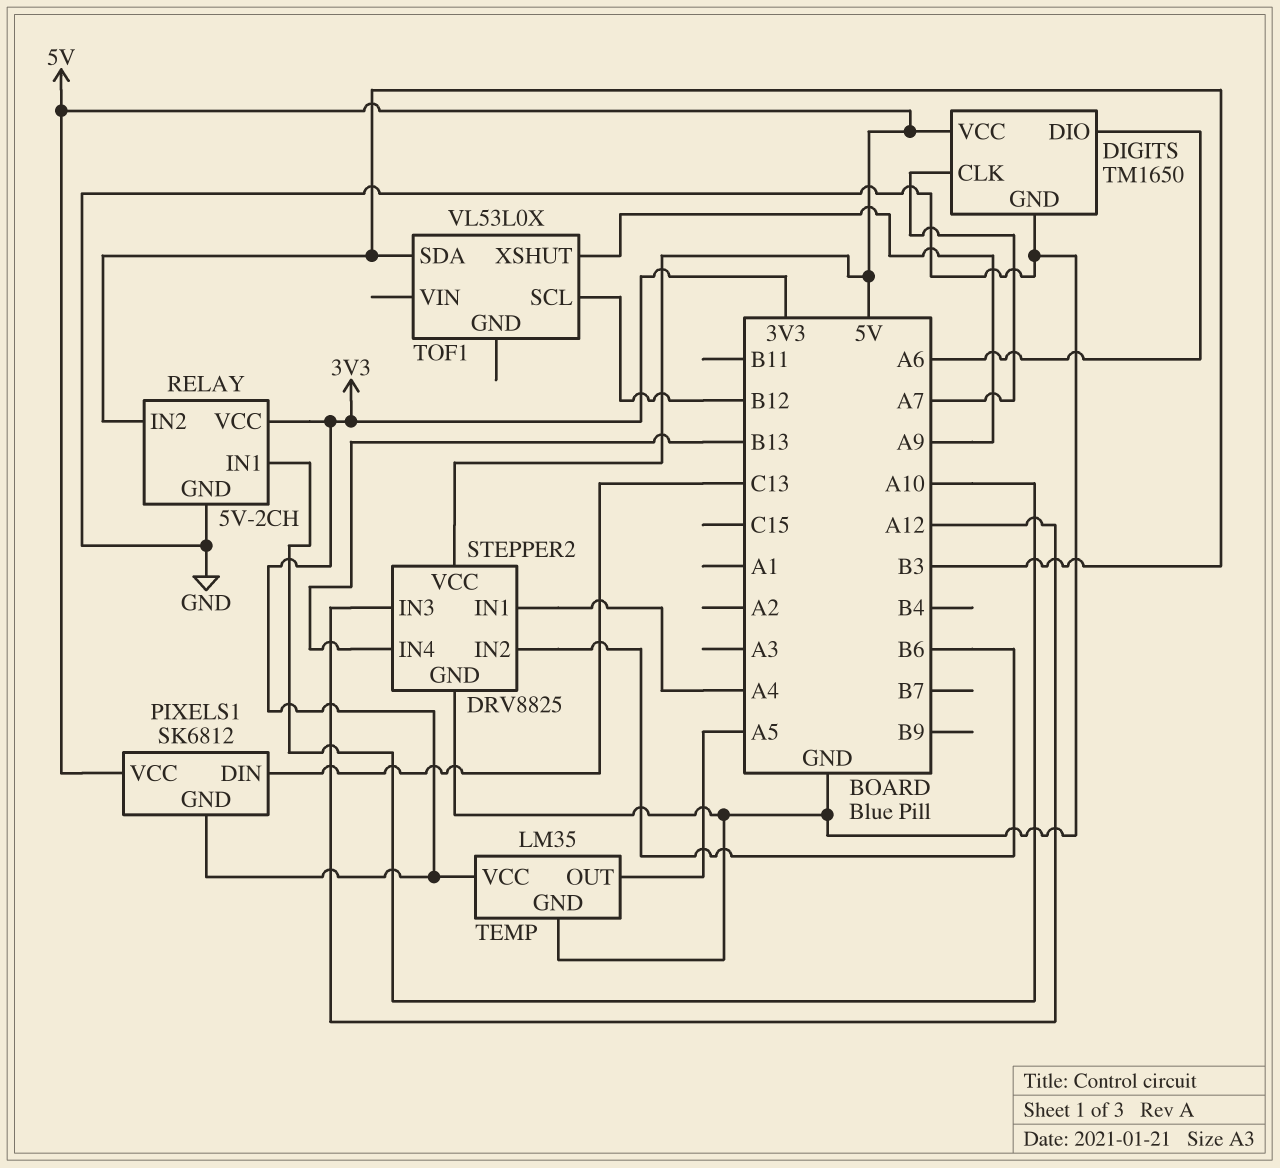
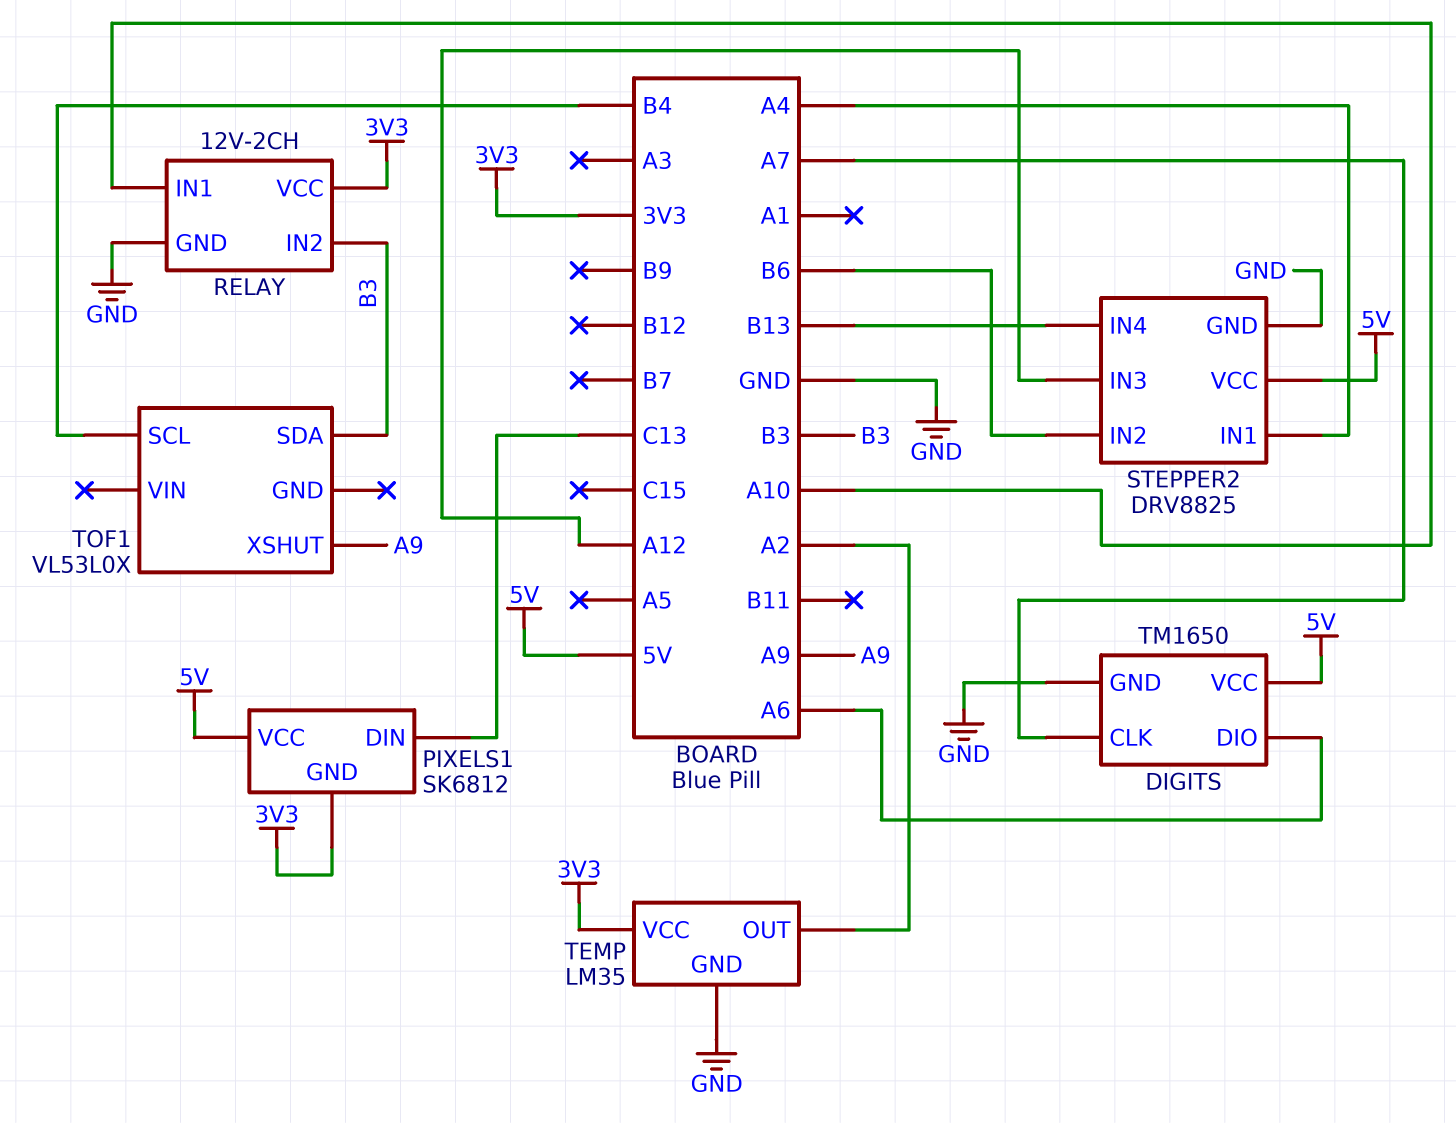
RELAY: 5V-2CH -> 12V-2CH
TEMP pin OUT: A5 -> A2
TOF1 pin SCL: B12 -> B4

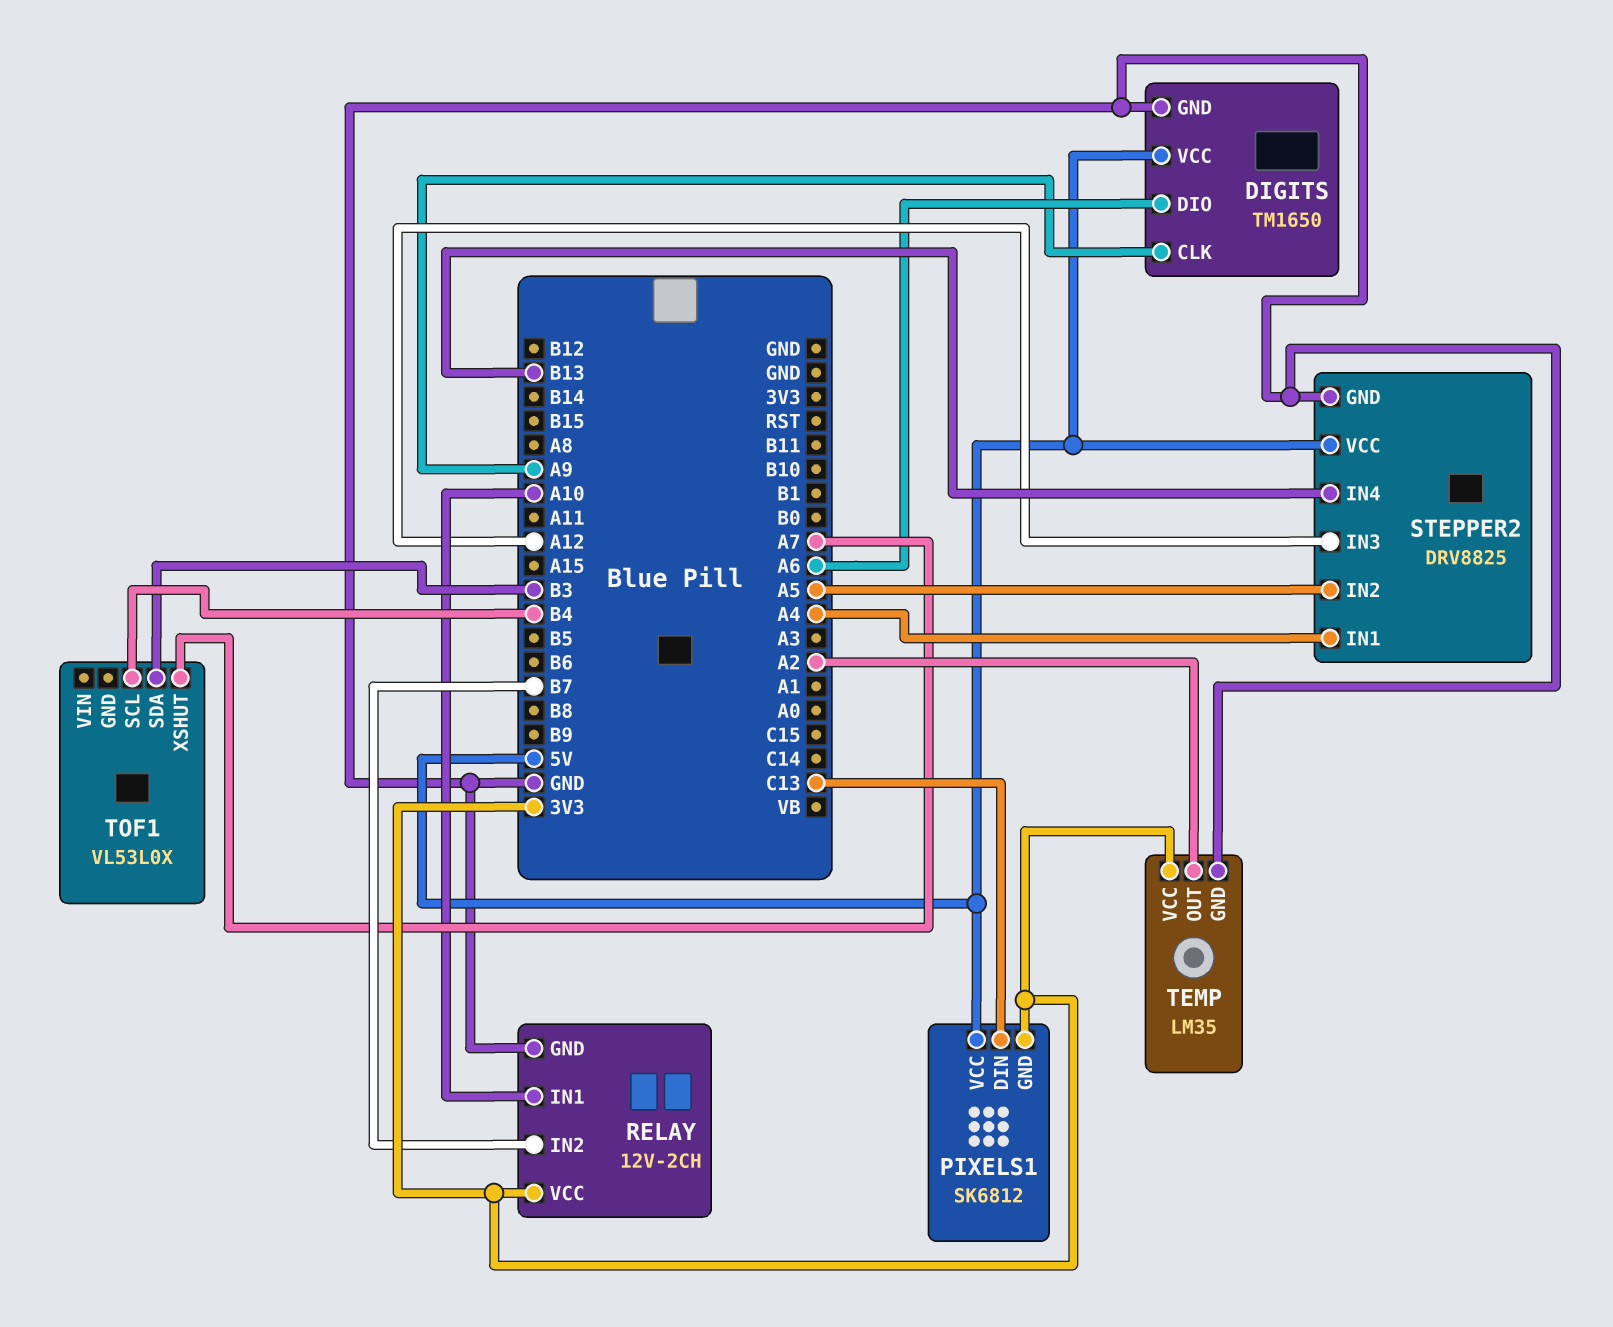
DIGITS pin CLK: A7 -> A9
RELAY pin IN2: B3 -> B7
STEPPER2 pin IN2: B6 -> A5
TOF1 pin XSHUT: A9 -> A7

